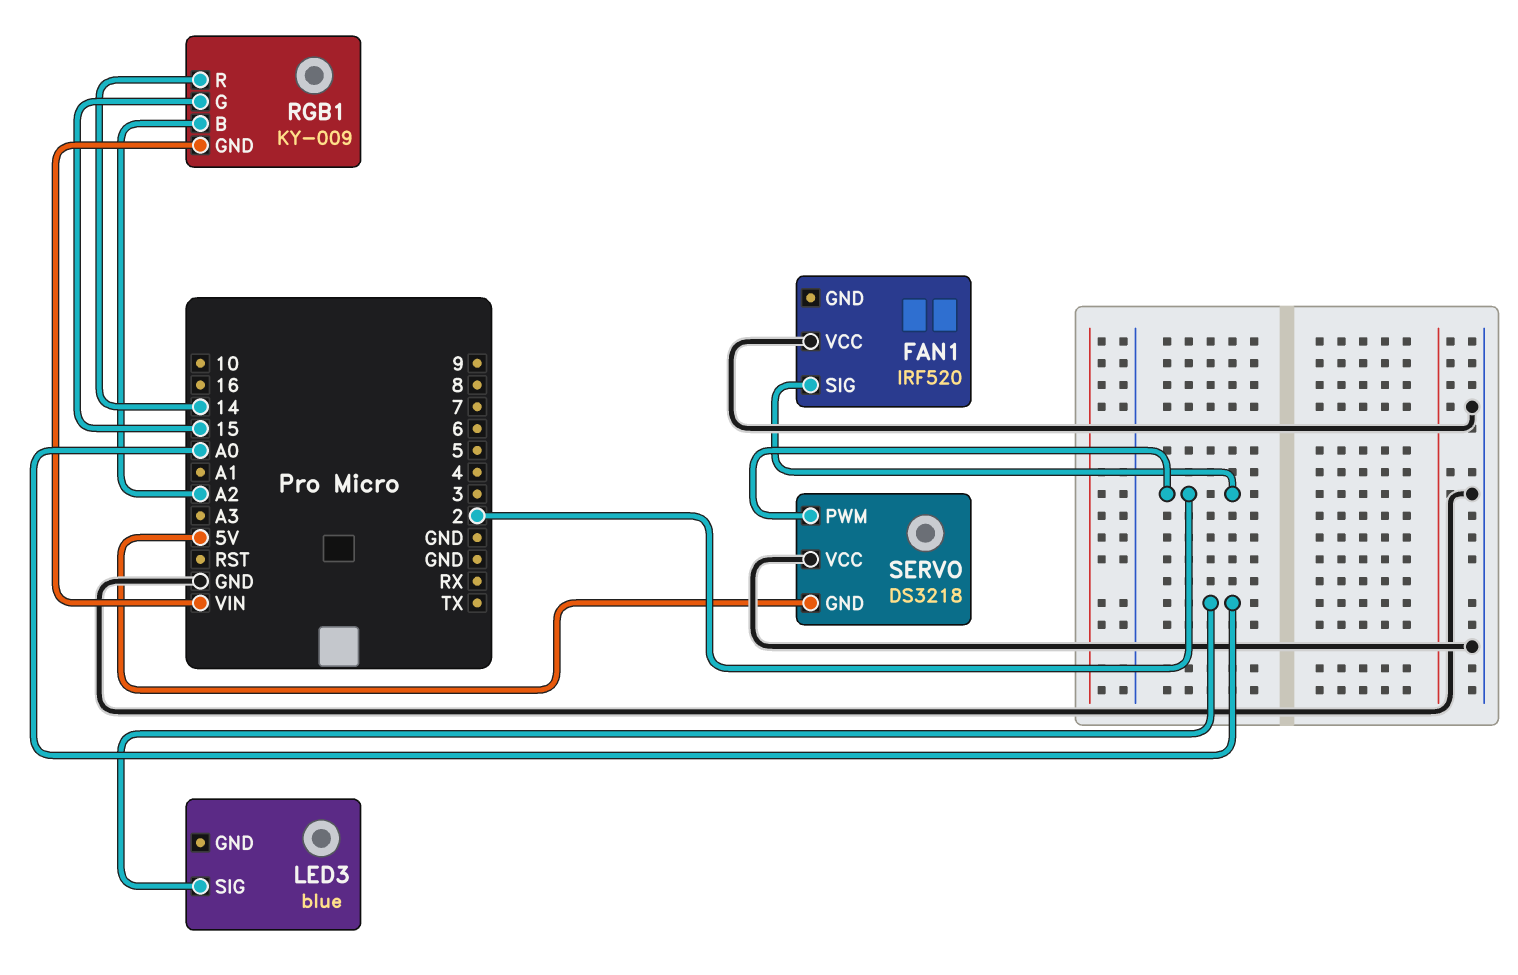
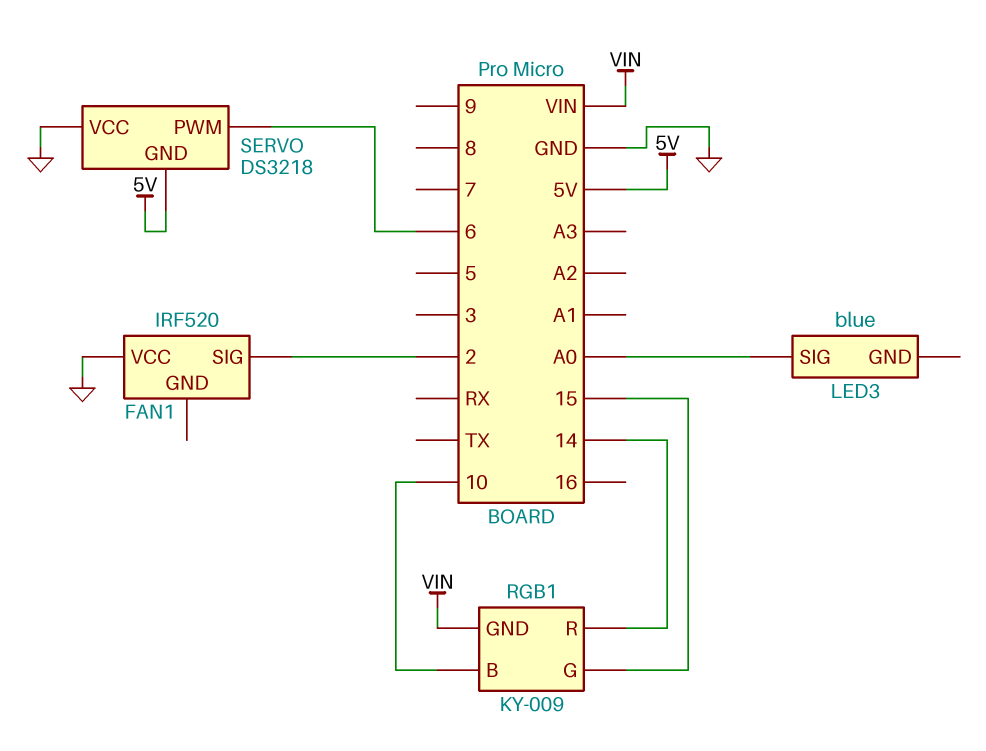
RGB1 pin B: A2 -> 10
SERVO pin PWM: 2 -> 6

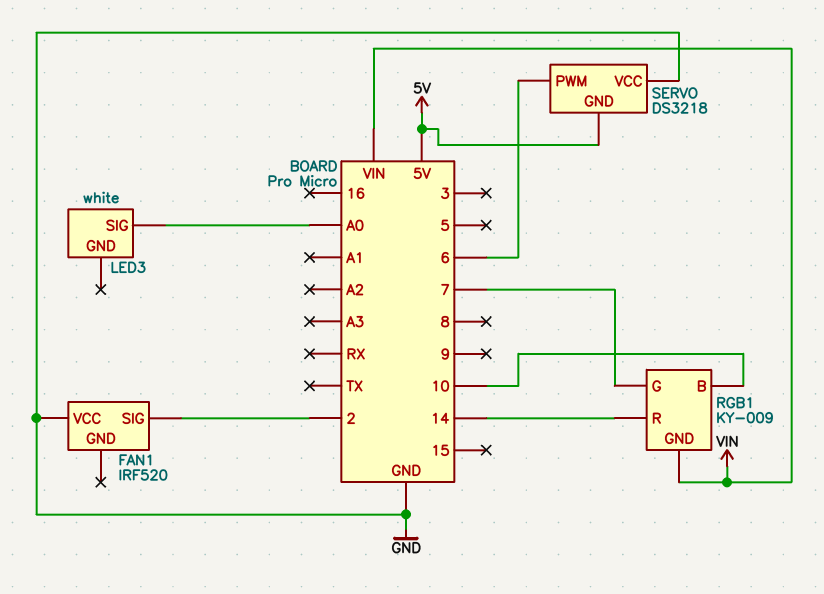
LED3: blue -> white
RGB1 pin G: 15 -> 7

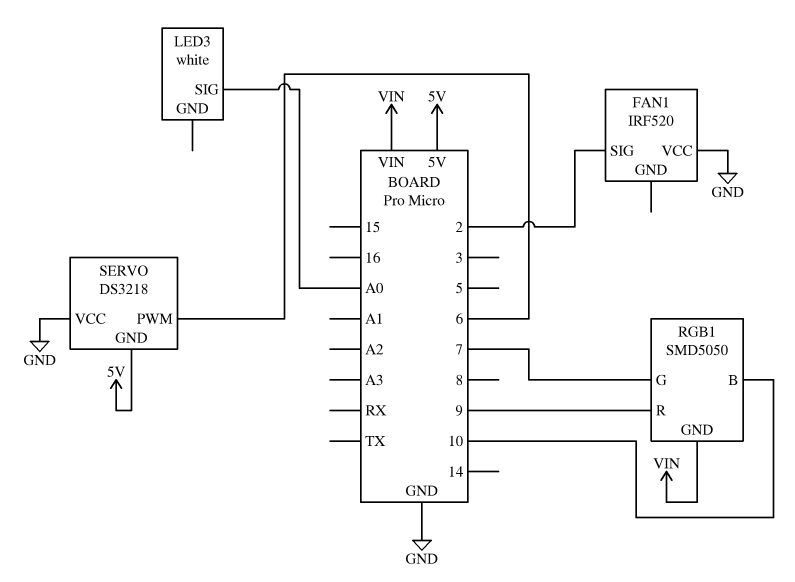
RGB1: KY-009 -> SMD5050
RGB1 pin R: 14 -> 9

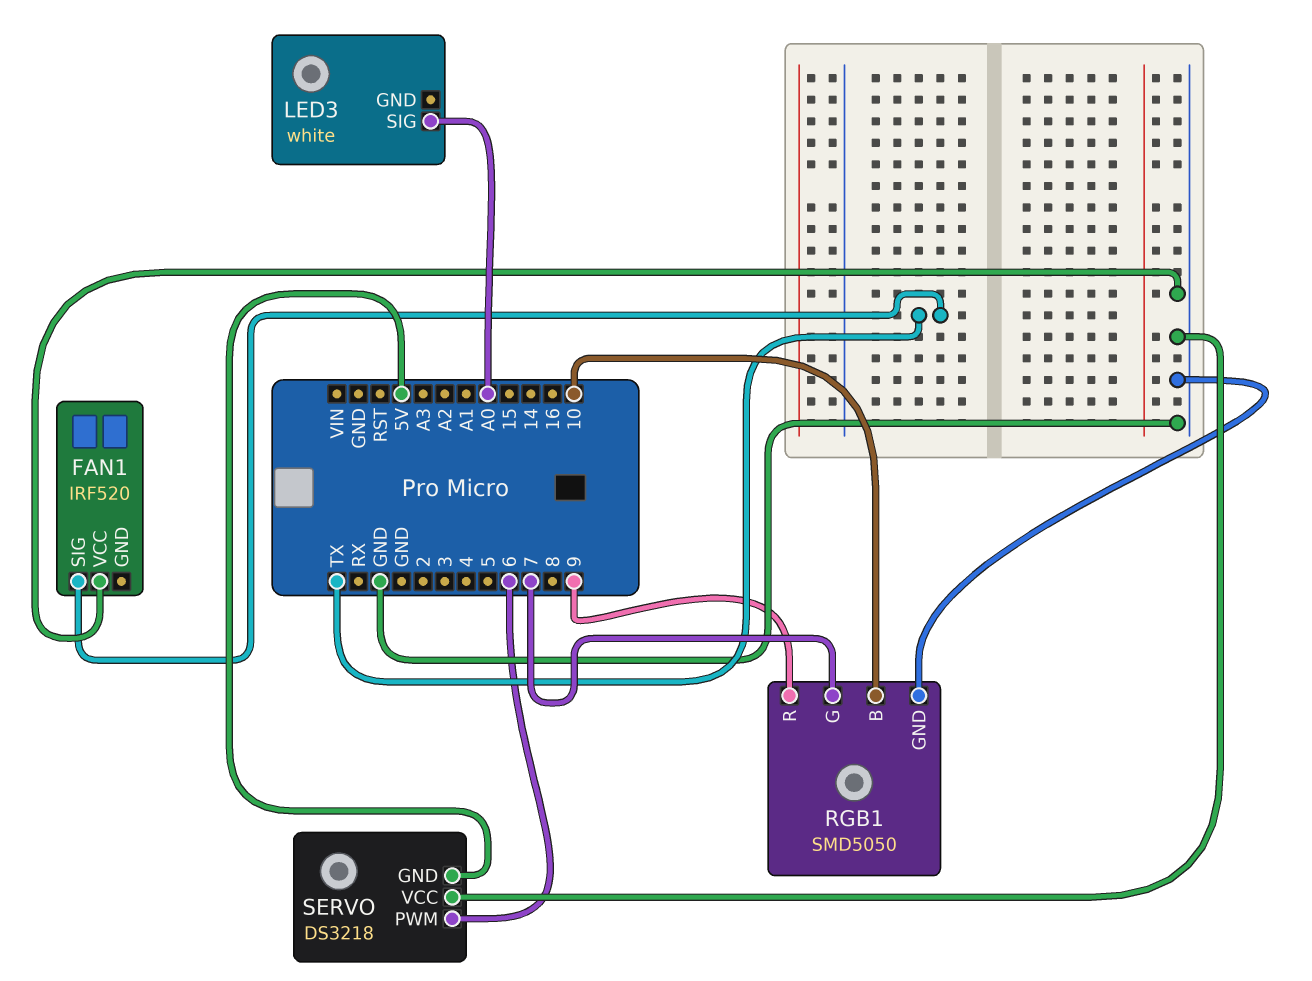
FAN1 pin SIG: 2 -> TX
RGB1 pin GND: VIN -> GND

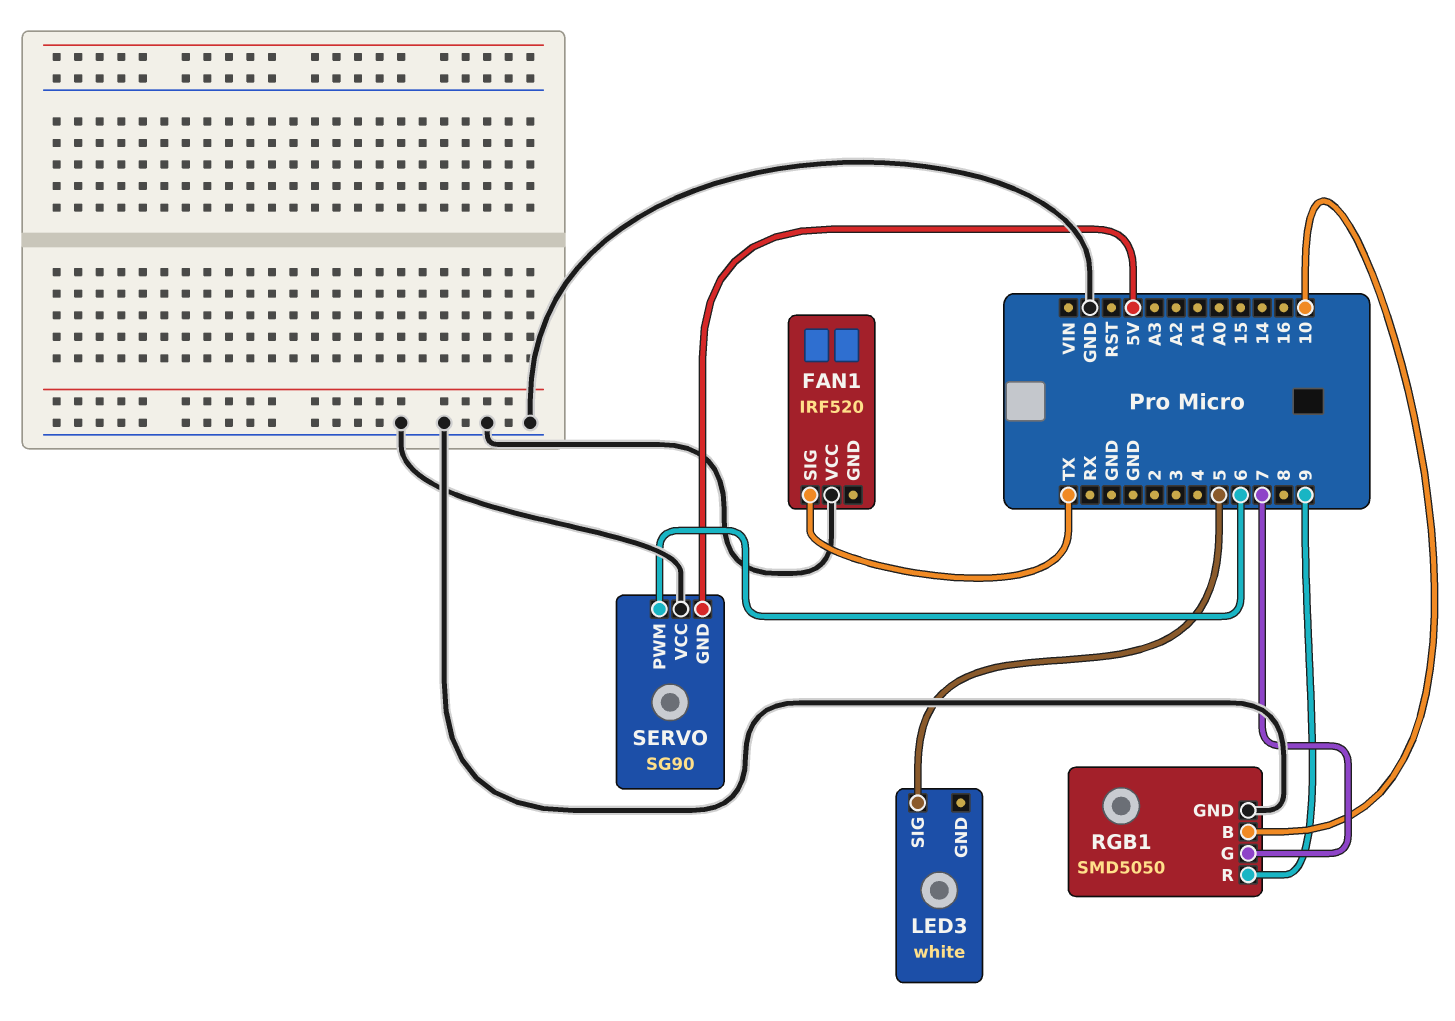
LED3 pin SIG: A0 -> 5
SERVO: DS3218 -> SG90

